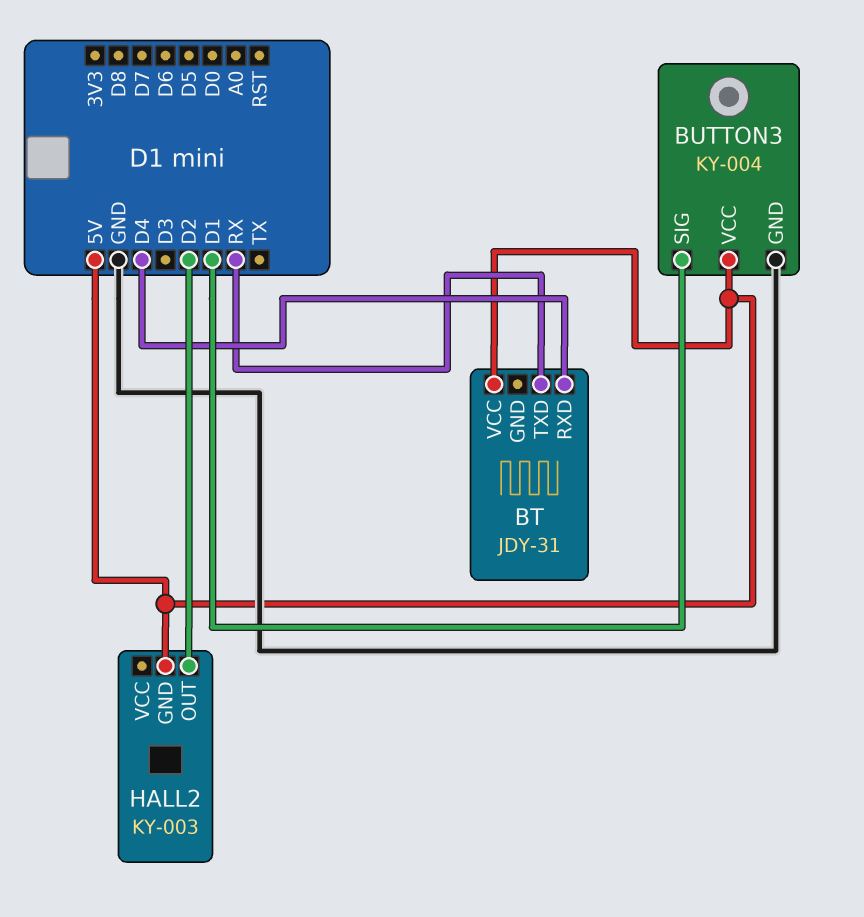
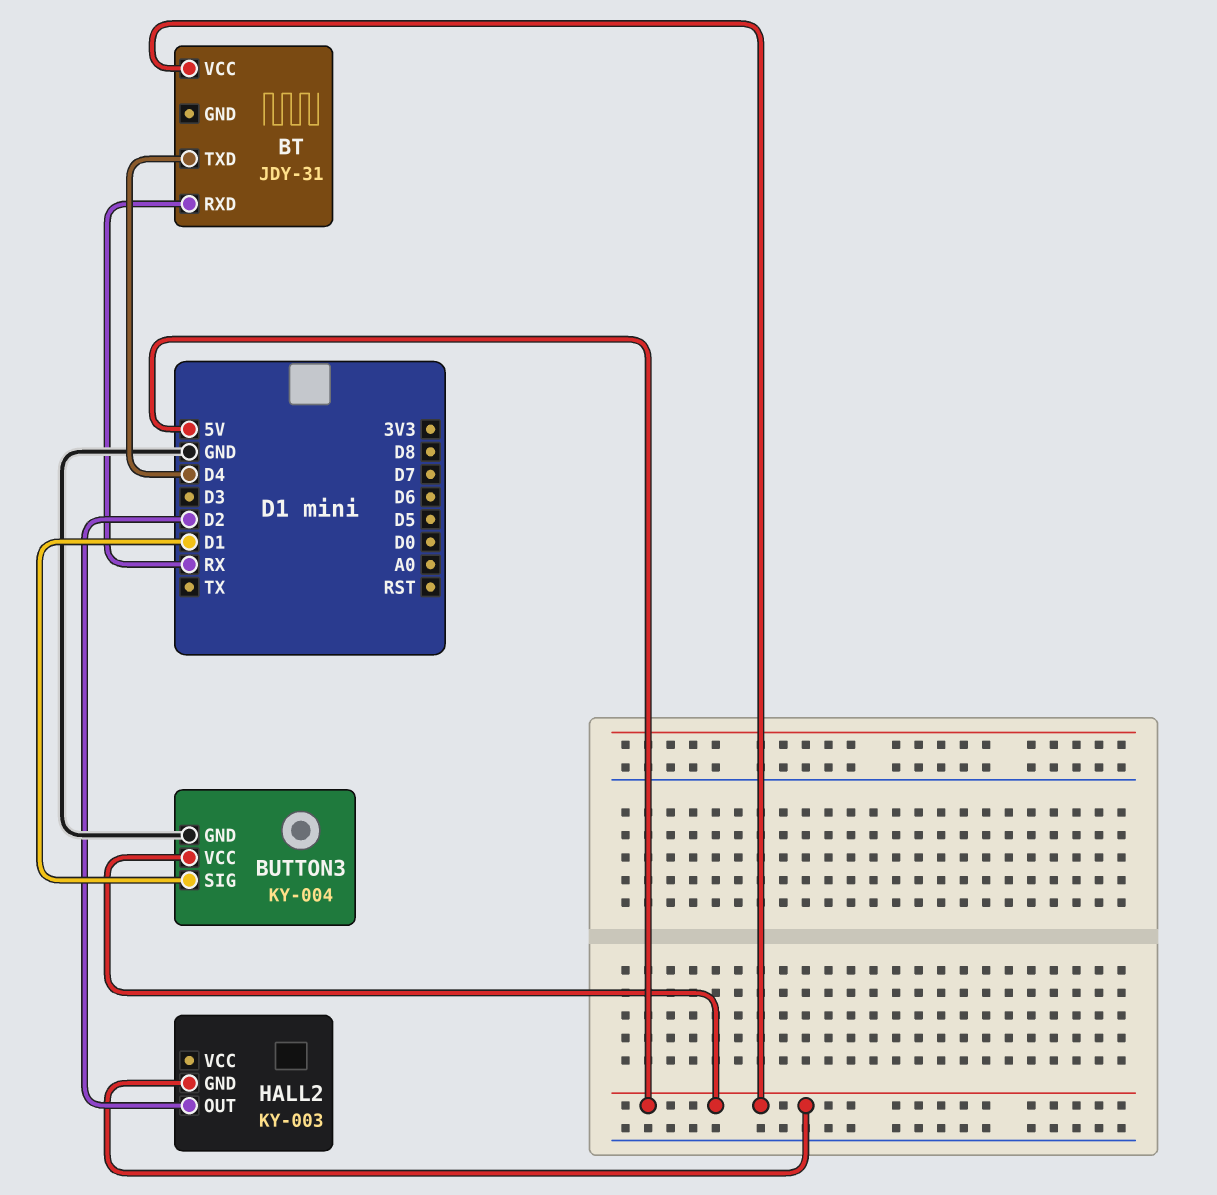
BT pin RXD: D4 -> RX
BT pin TXD: RX -> D4

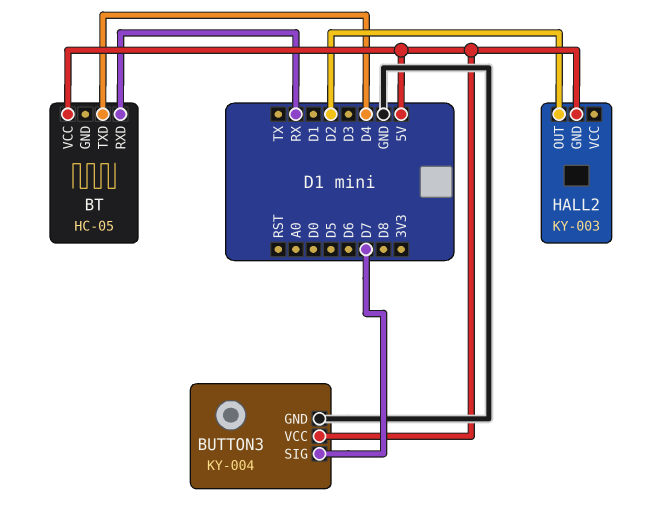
BT: JDY-31 -> HC-05
BUTTON3 pin SIG: D1 -> D7

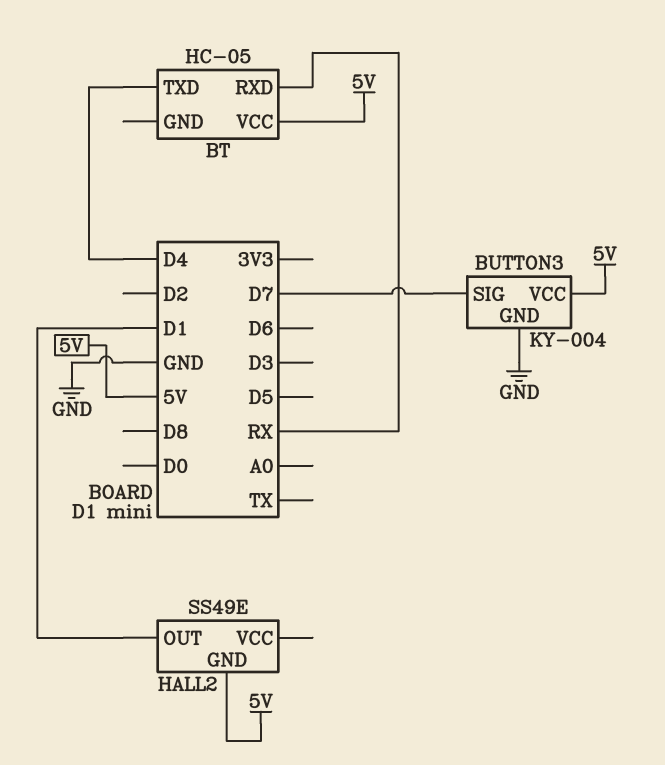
HALL2: KY-003 -> SS49E
HALL2 pin OUT: D2 -> D1

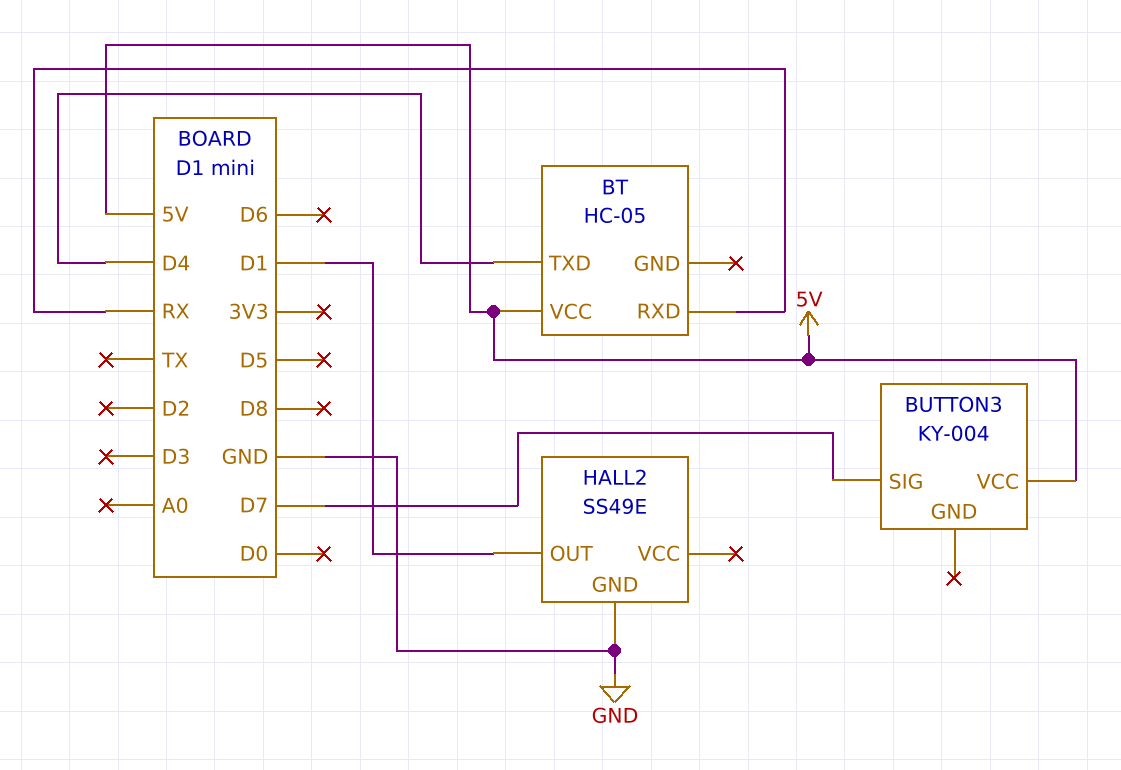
BUTTON3 pin GND: GND -> none
HALL2 pin GND: 5V -> GND

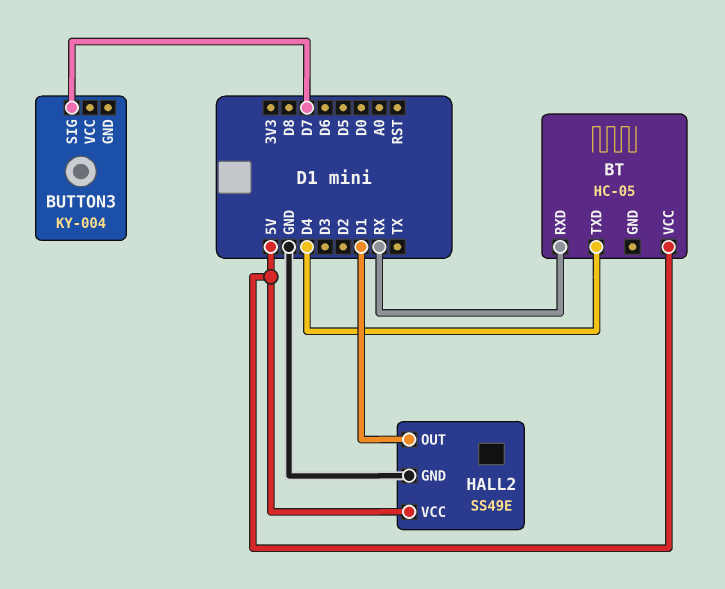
BUTTON3 pin VCC: 5V -> none
HALL2 pin VCC: none -> 5V

